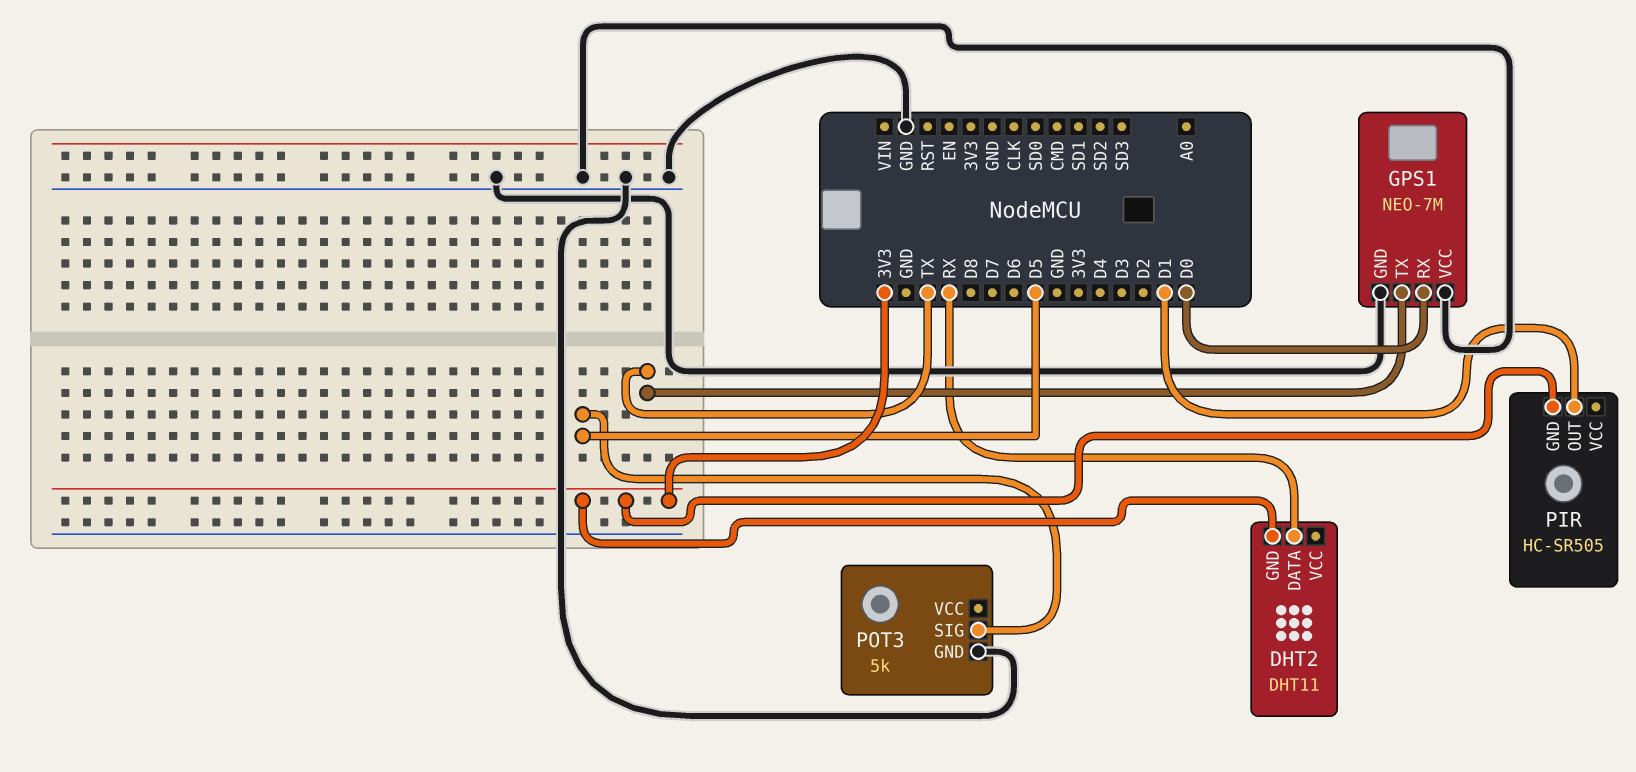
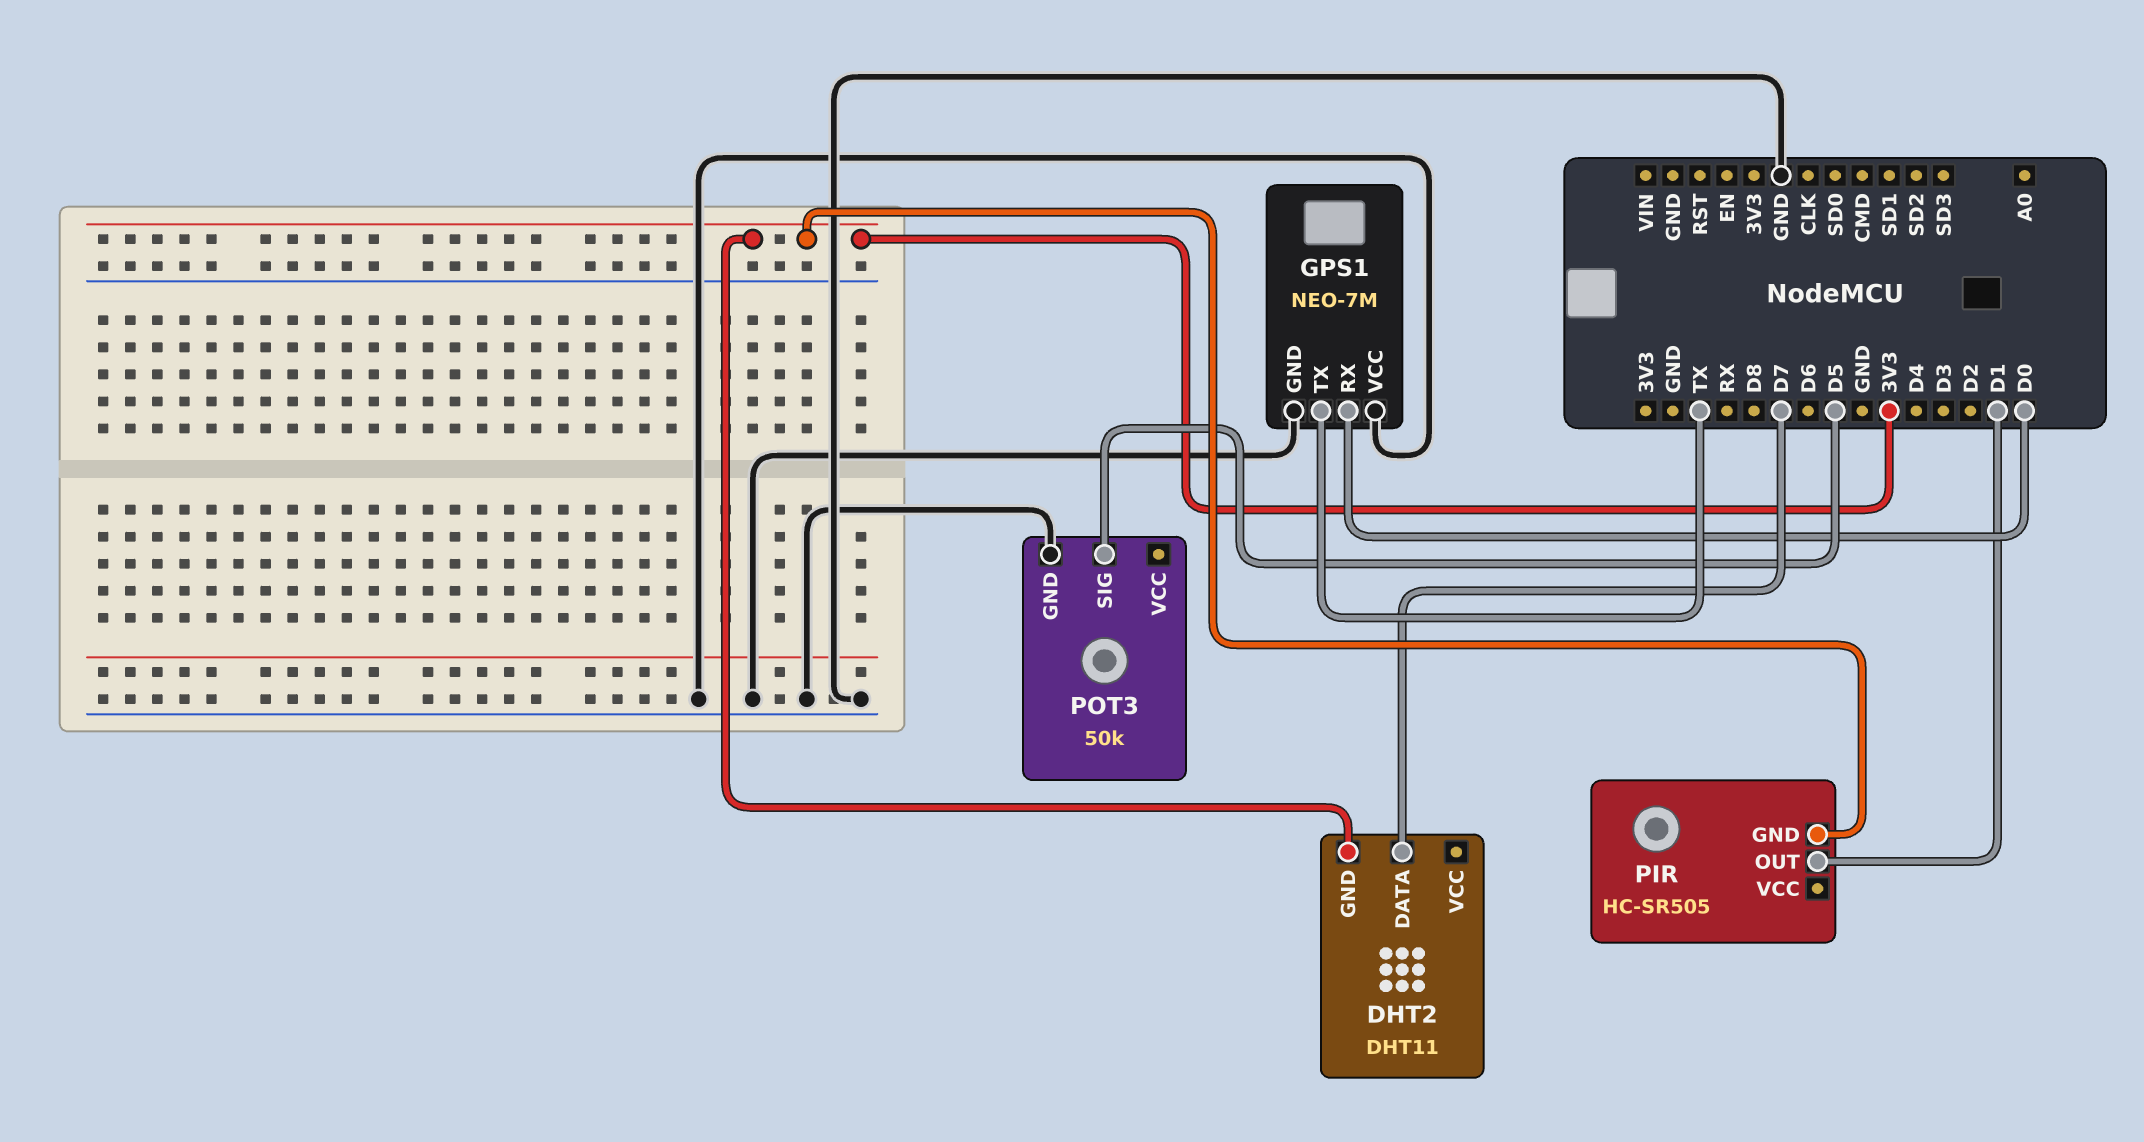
DHT2 pin DATA: RX -> D7
POT3: 5k -> 50k

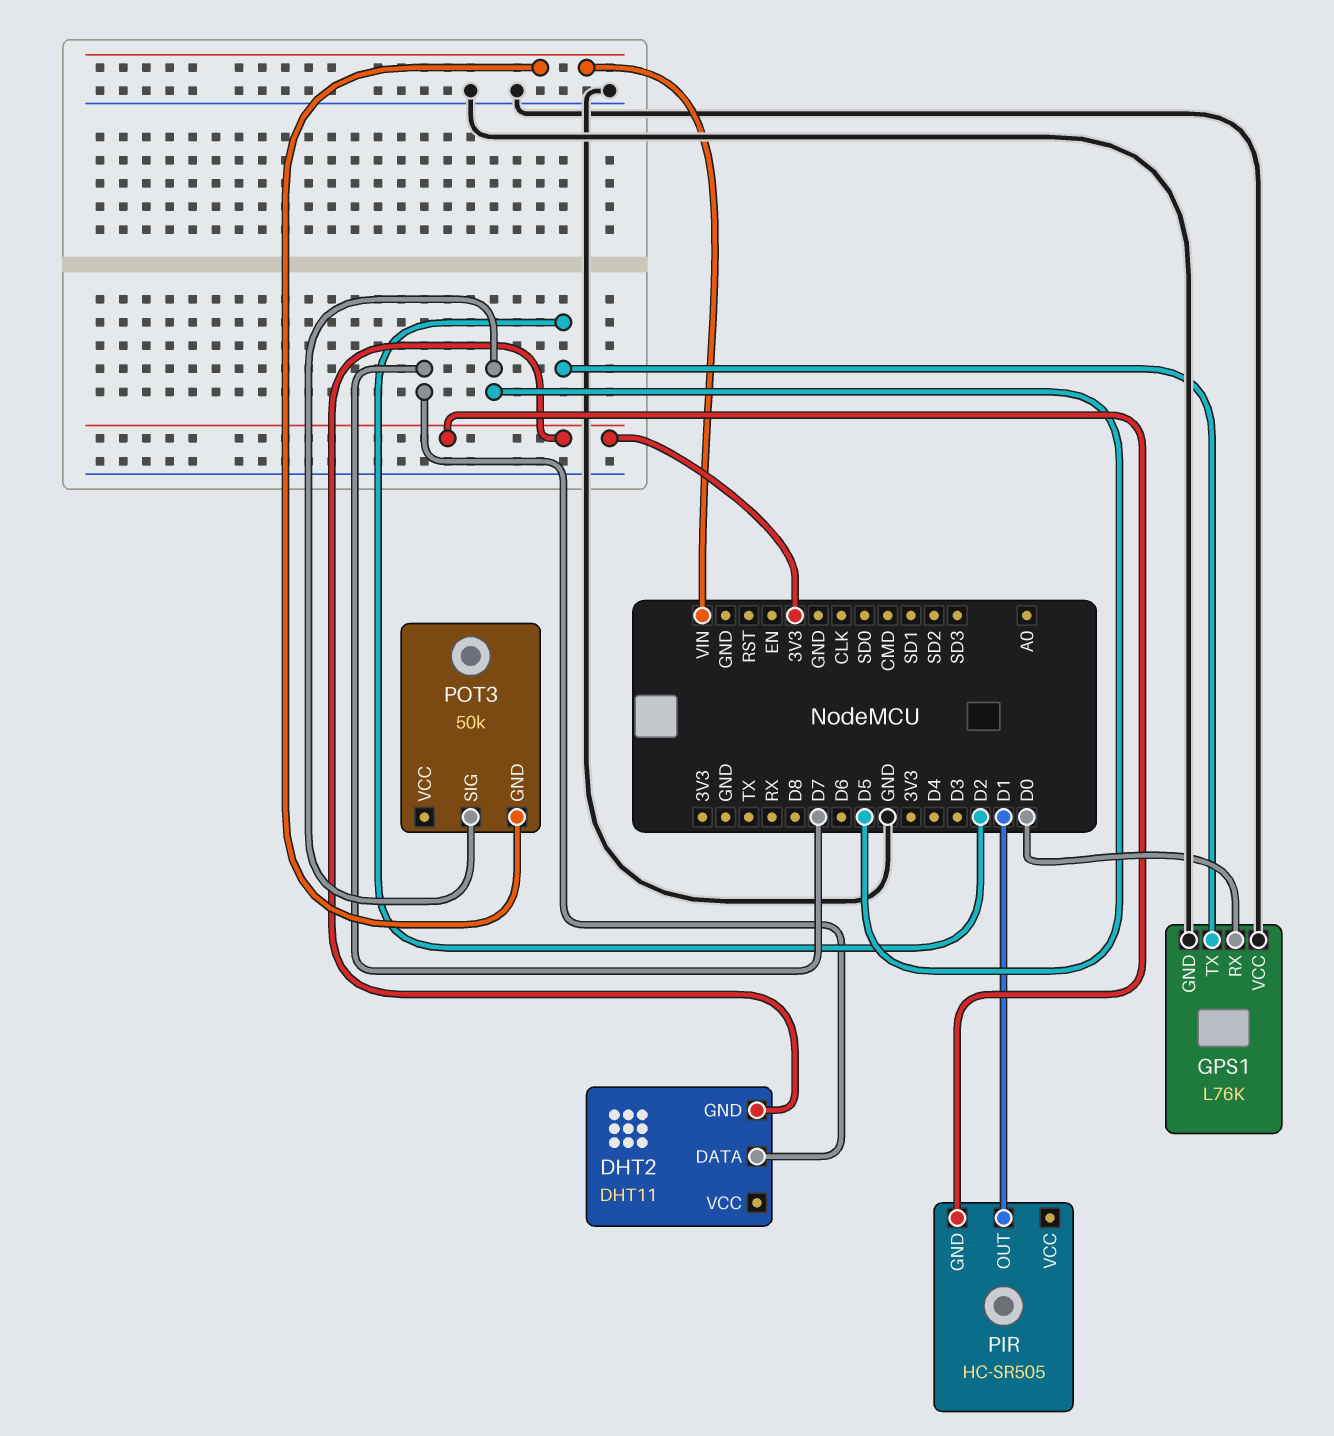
GPS1: NEO-7M -> L76K
GPS1 pin TX: TX -> D2
POT3 pin GND: GND -> VIN

